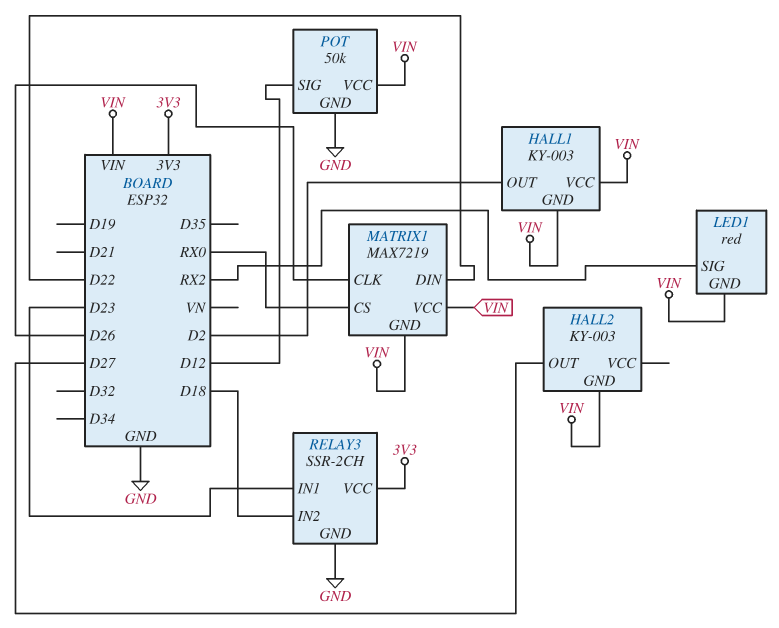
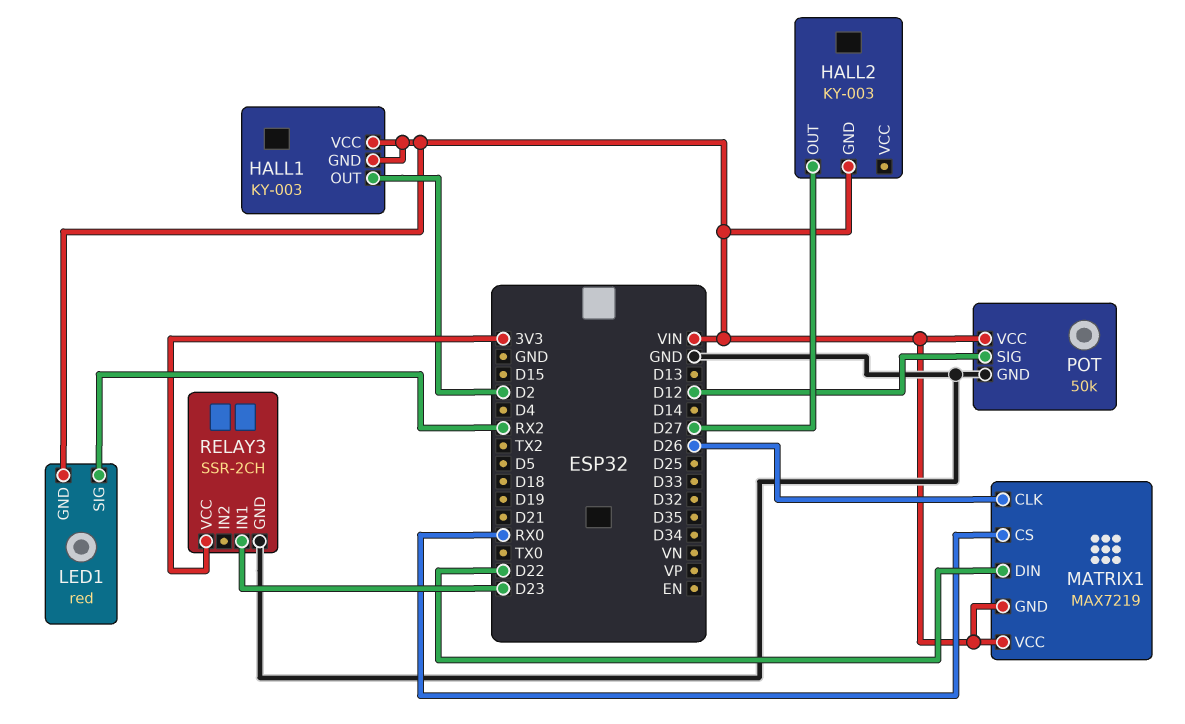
RELAY3 pin IN2: D18 -> none

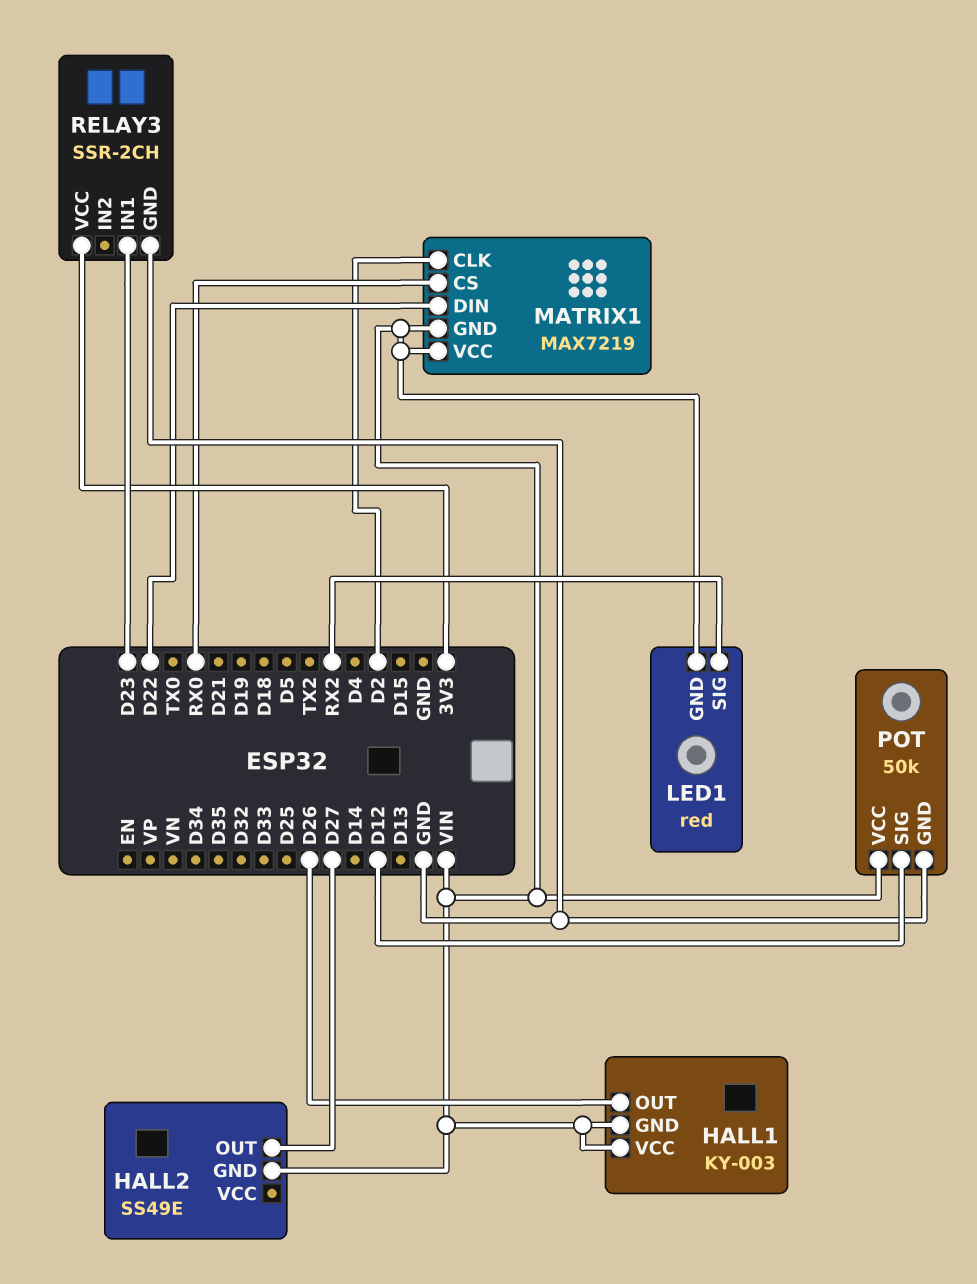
HALL1 pin OUT: D2 -> D26
HALL2: KY-003 -> SS49E
MATRIX1 pin CLK: D26 -> D2

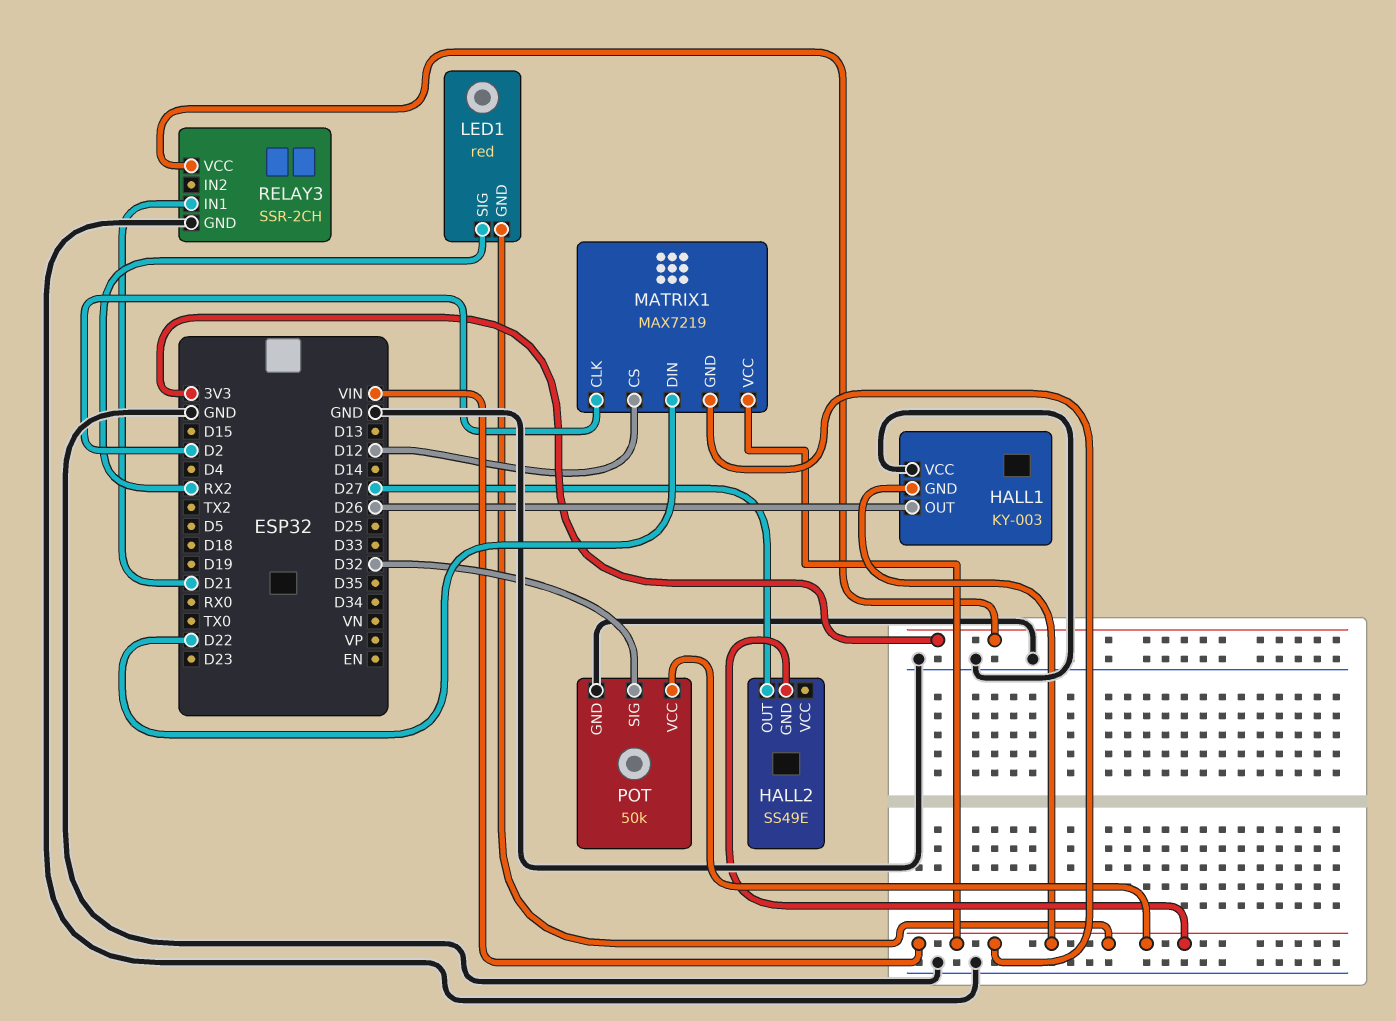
HALL1 pin VCC: VIN -> GND
MATRIX1 pin CS: RX0 -> D12
POT pin SIG: D12 -> D32
RELAY3 pin IN1: D23 -> D21

